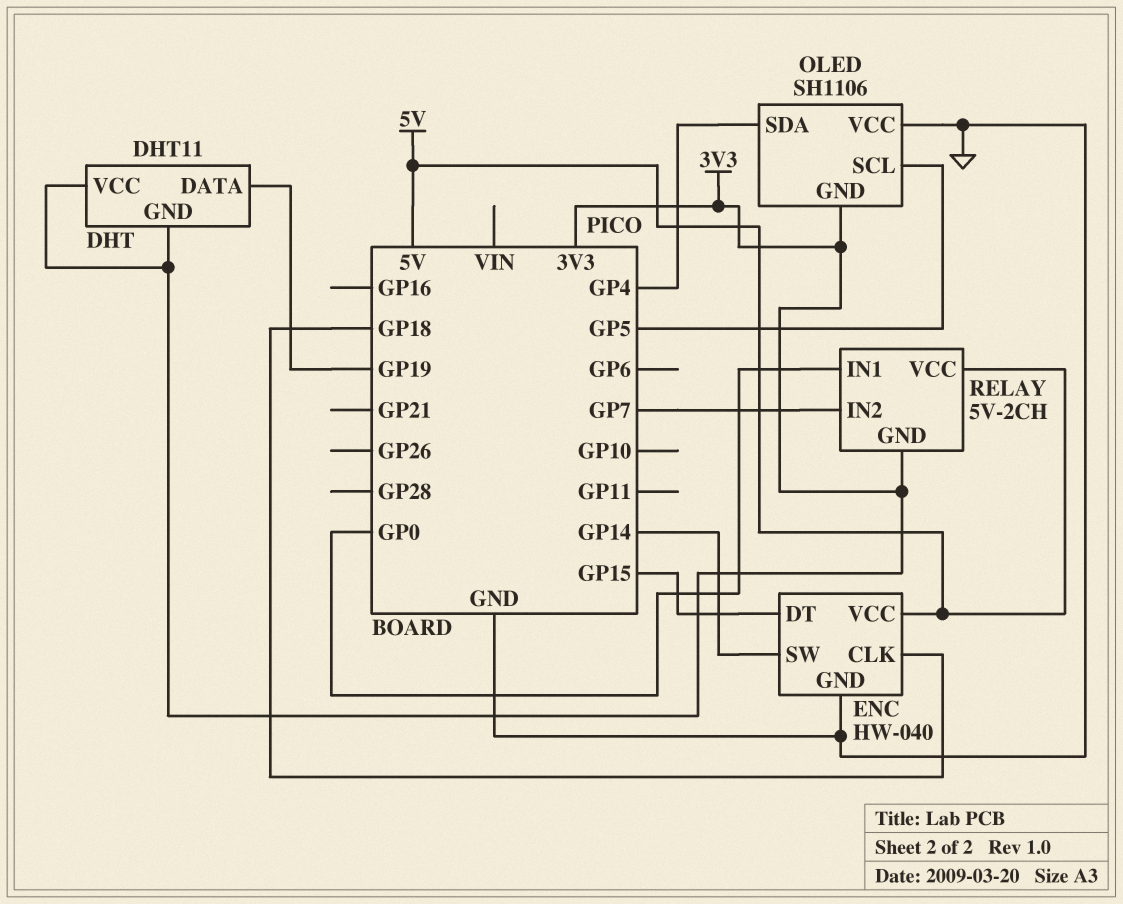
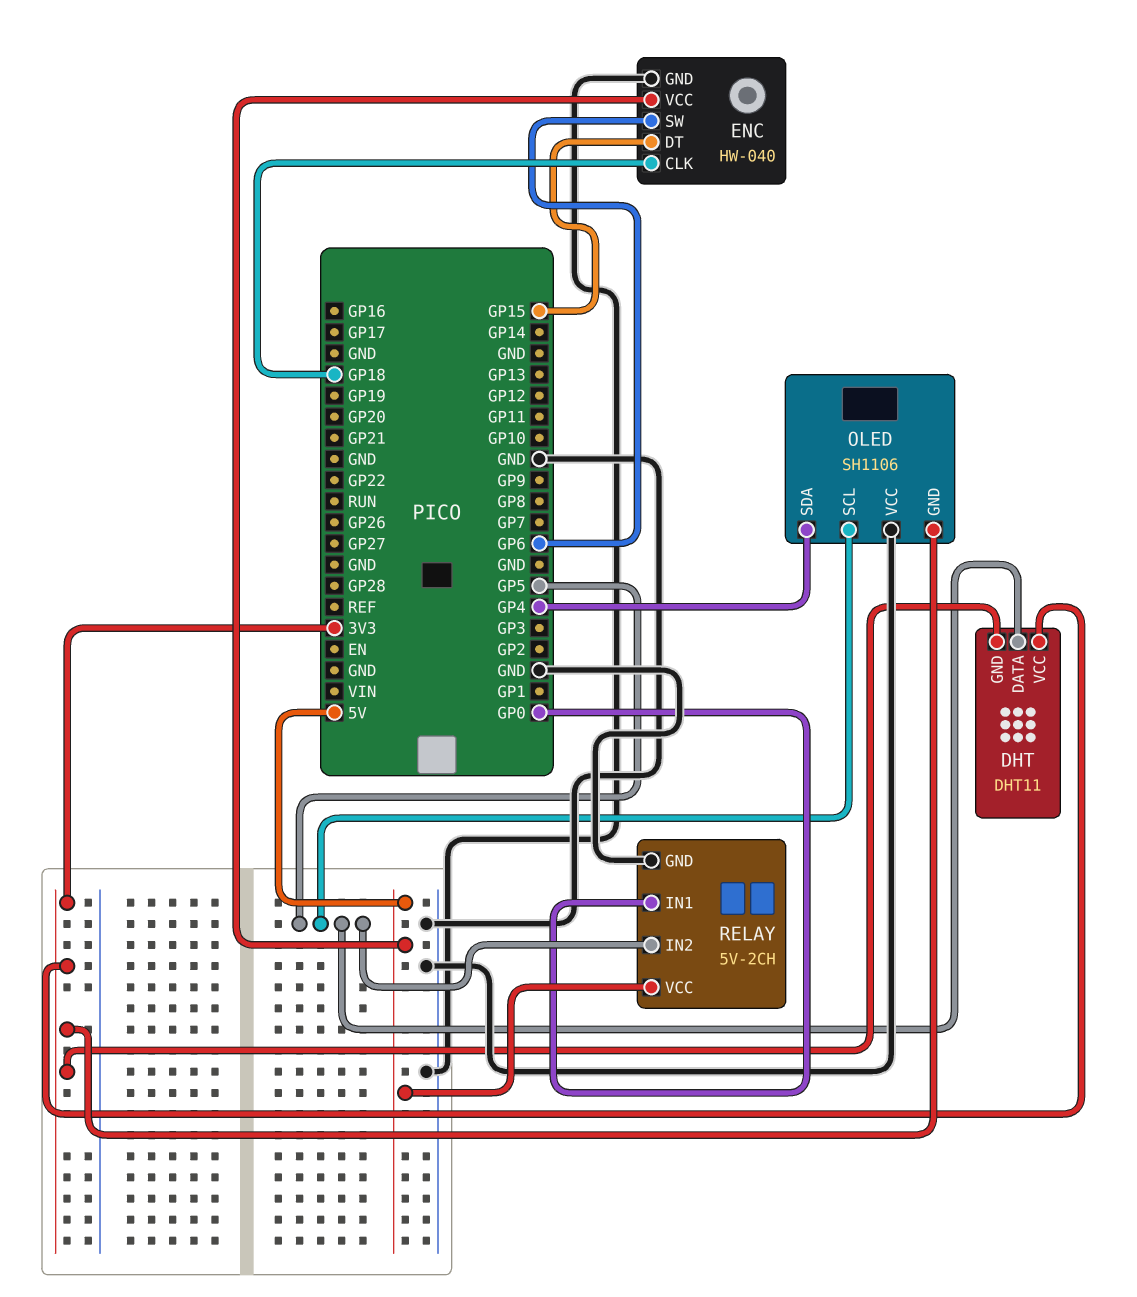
DHT pin DATA: GP19 -> GP5
ENC pin SW: GP14 -> GP6
RELAY pin GND: 3V3 -> GND
RELAY pin IN2: GP7 -> GP5

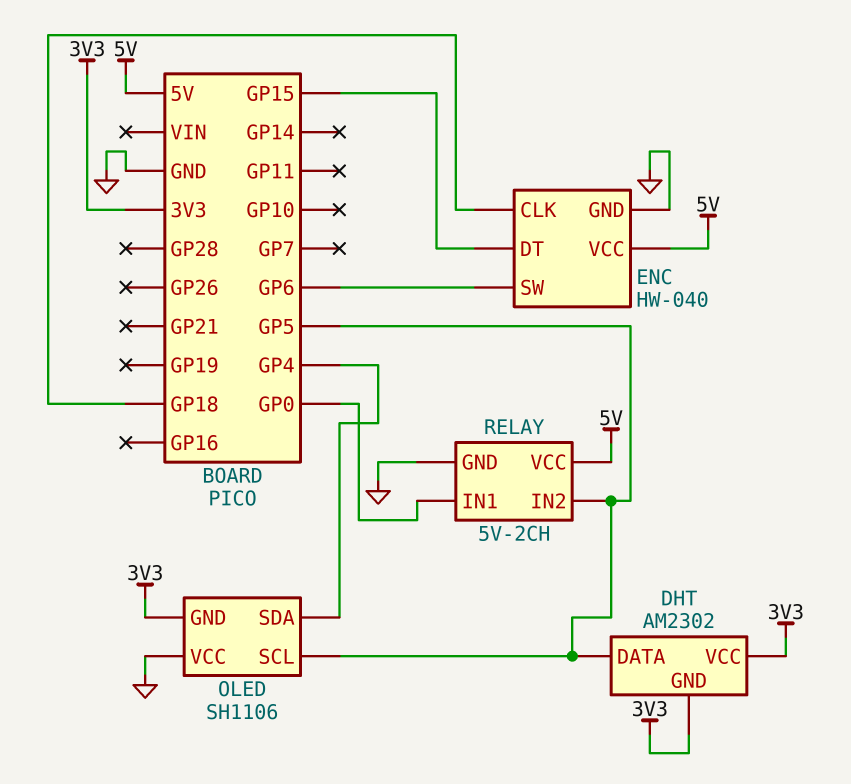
DHT: DHT11 -> AM2302

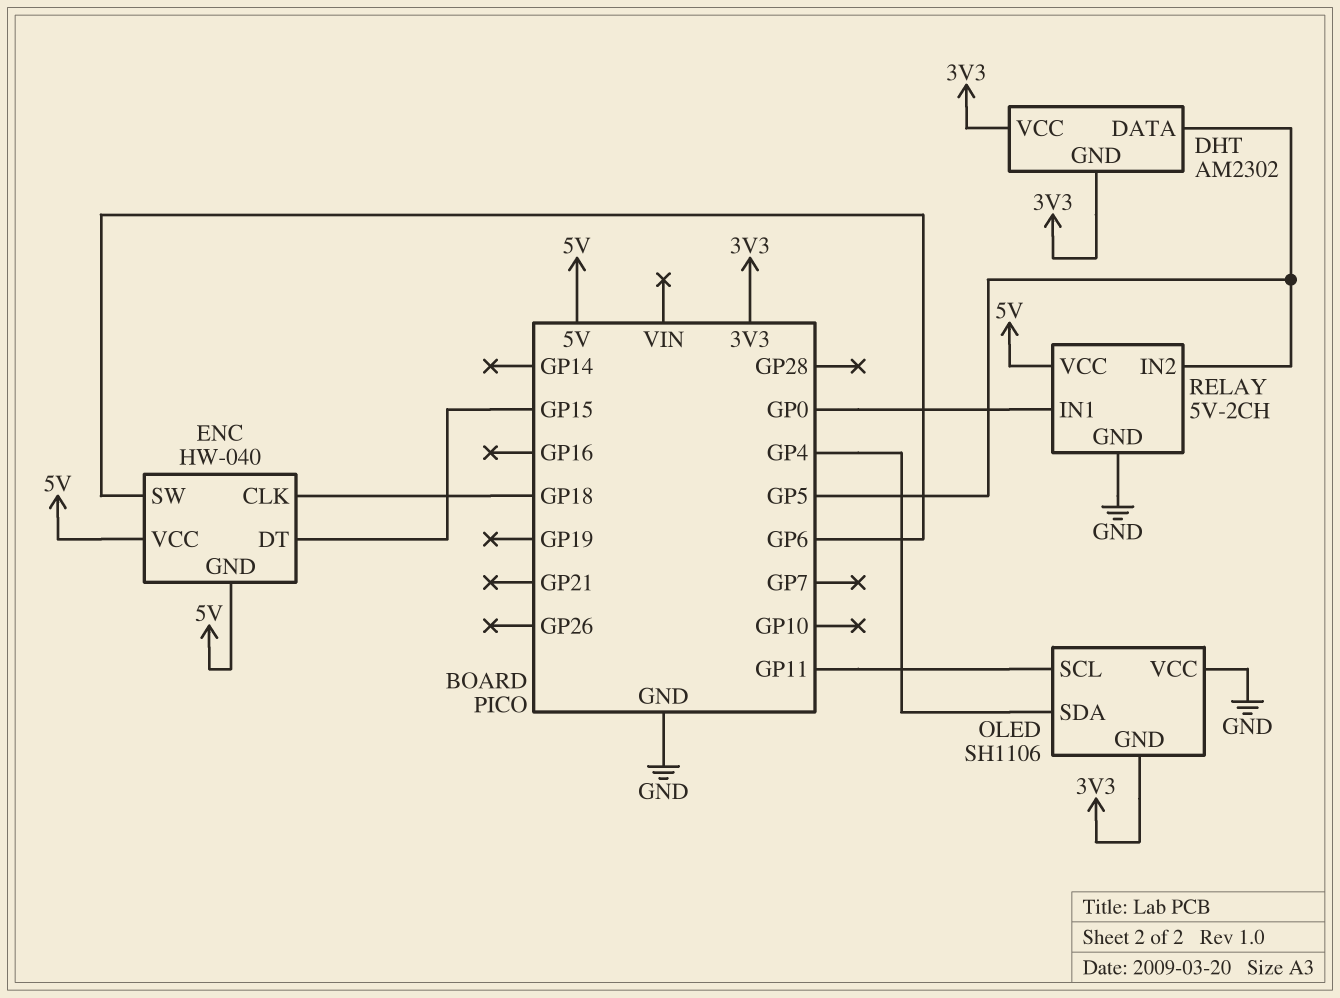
ENC pin GND: GND -> 5V
OLED pin SCL: GP5 -> GP11

